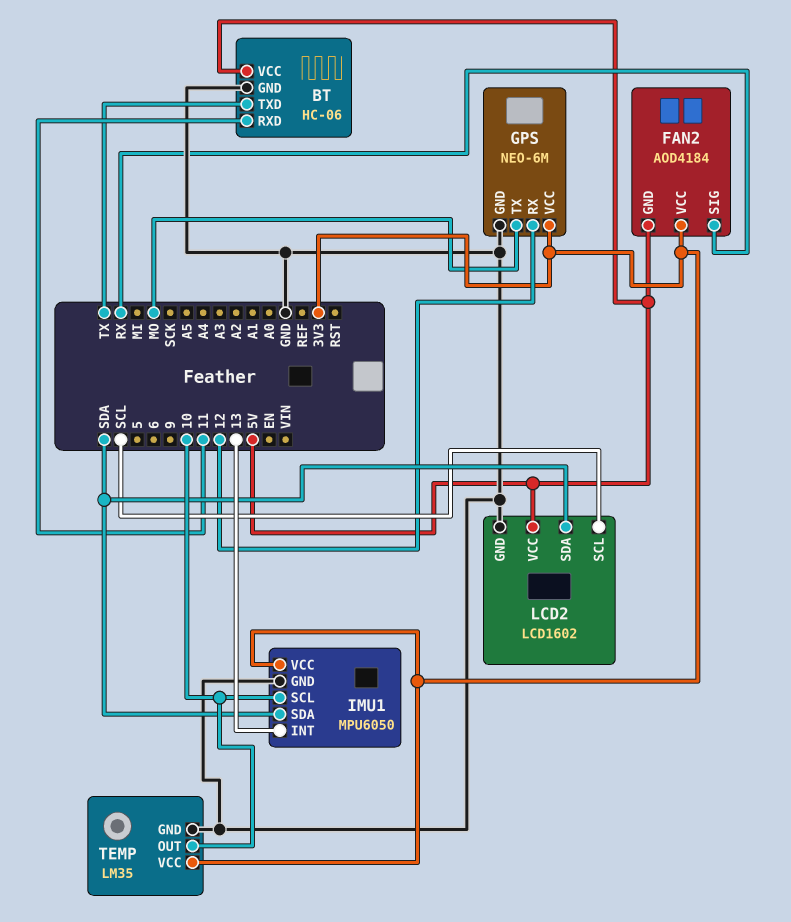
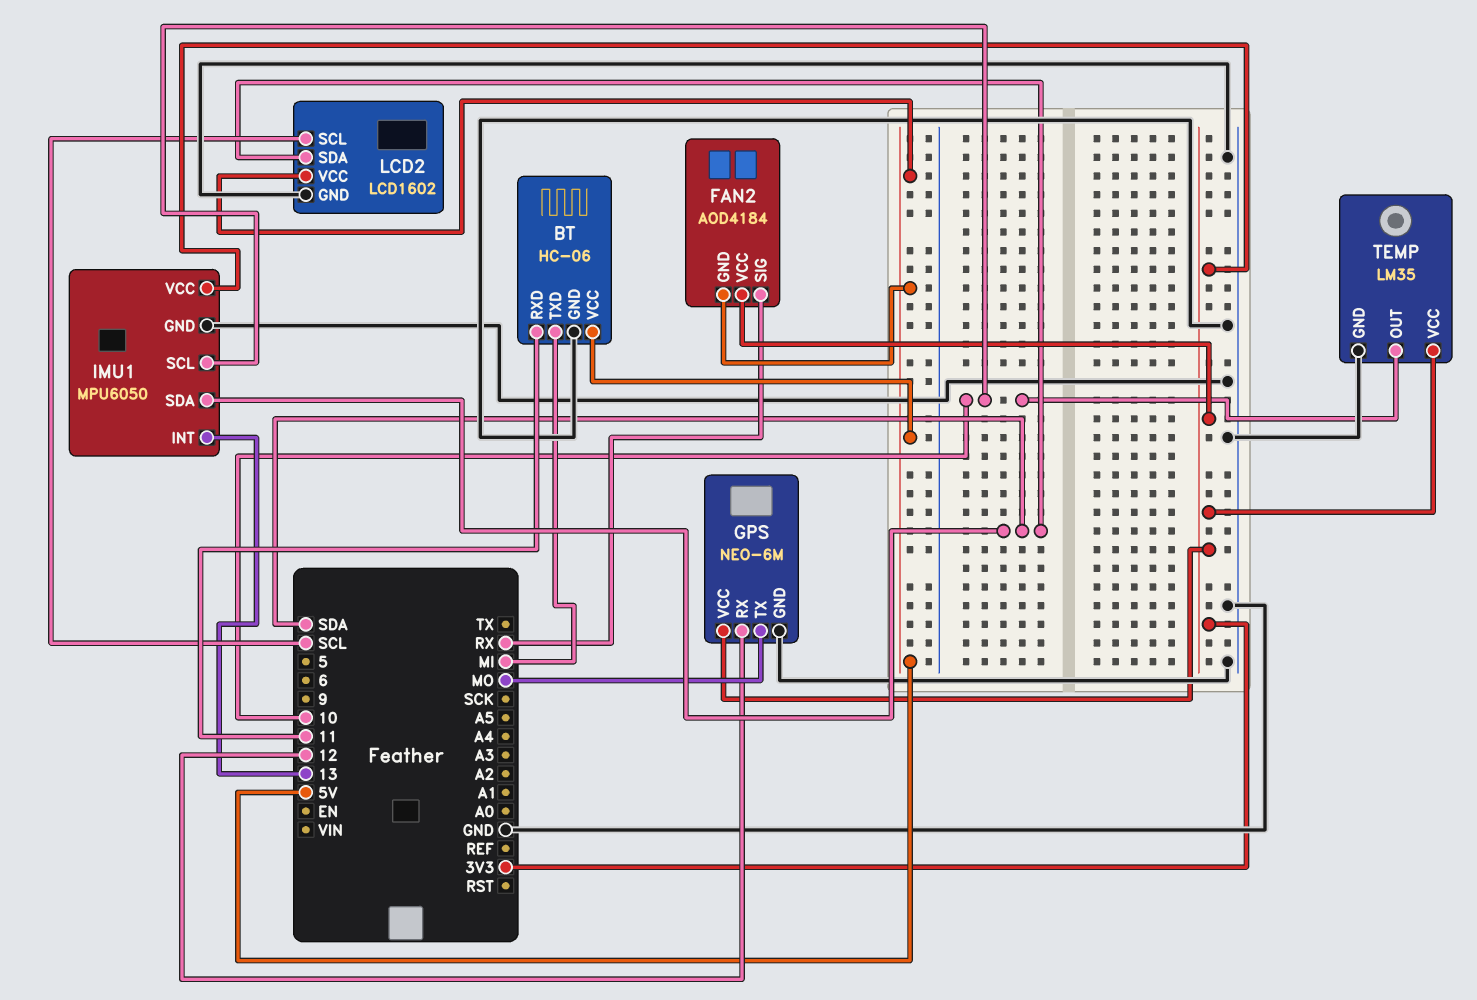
BT pin TXD: TX -> MI

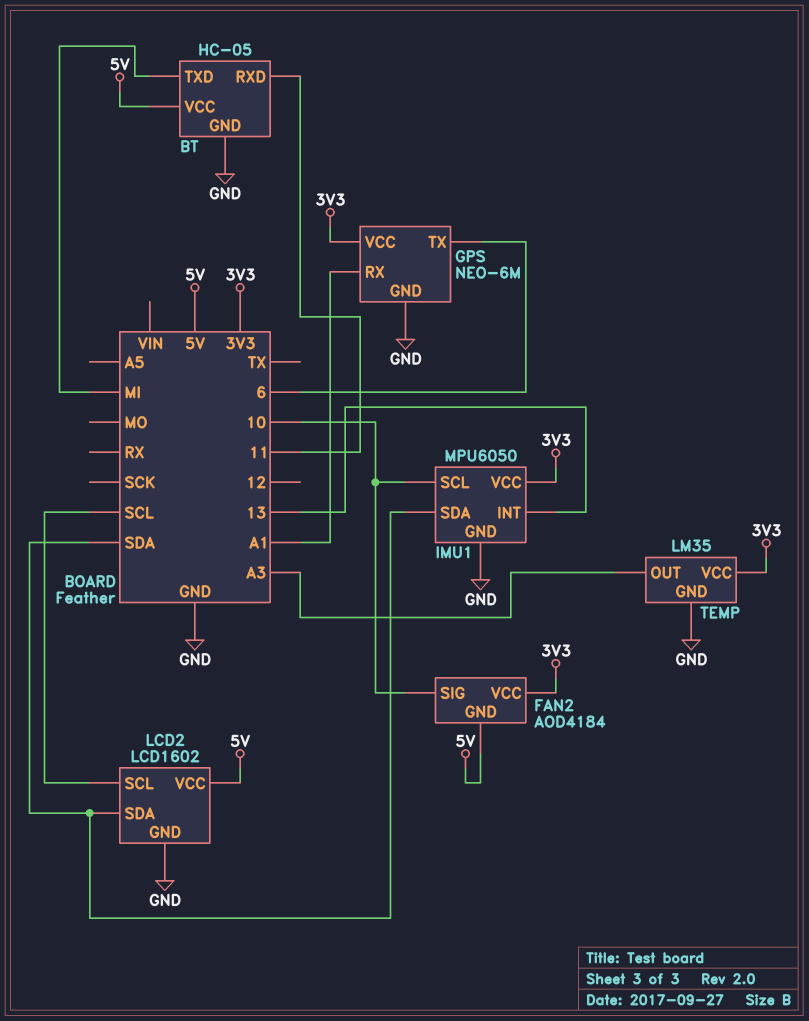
BT: HC-06 -> HC-05
FAN2 pin SIG: RX -> 10
GPS pin RX: 12 -> A1
GPS pin TX: MO -> 6
TEMP pin OUT: 10 -> A3

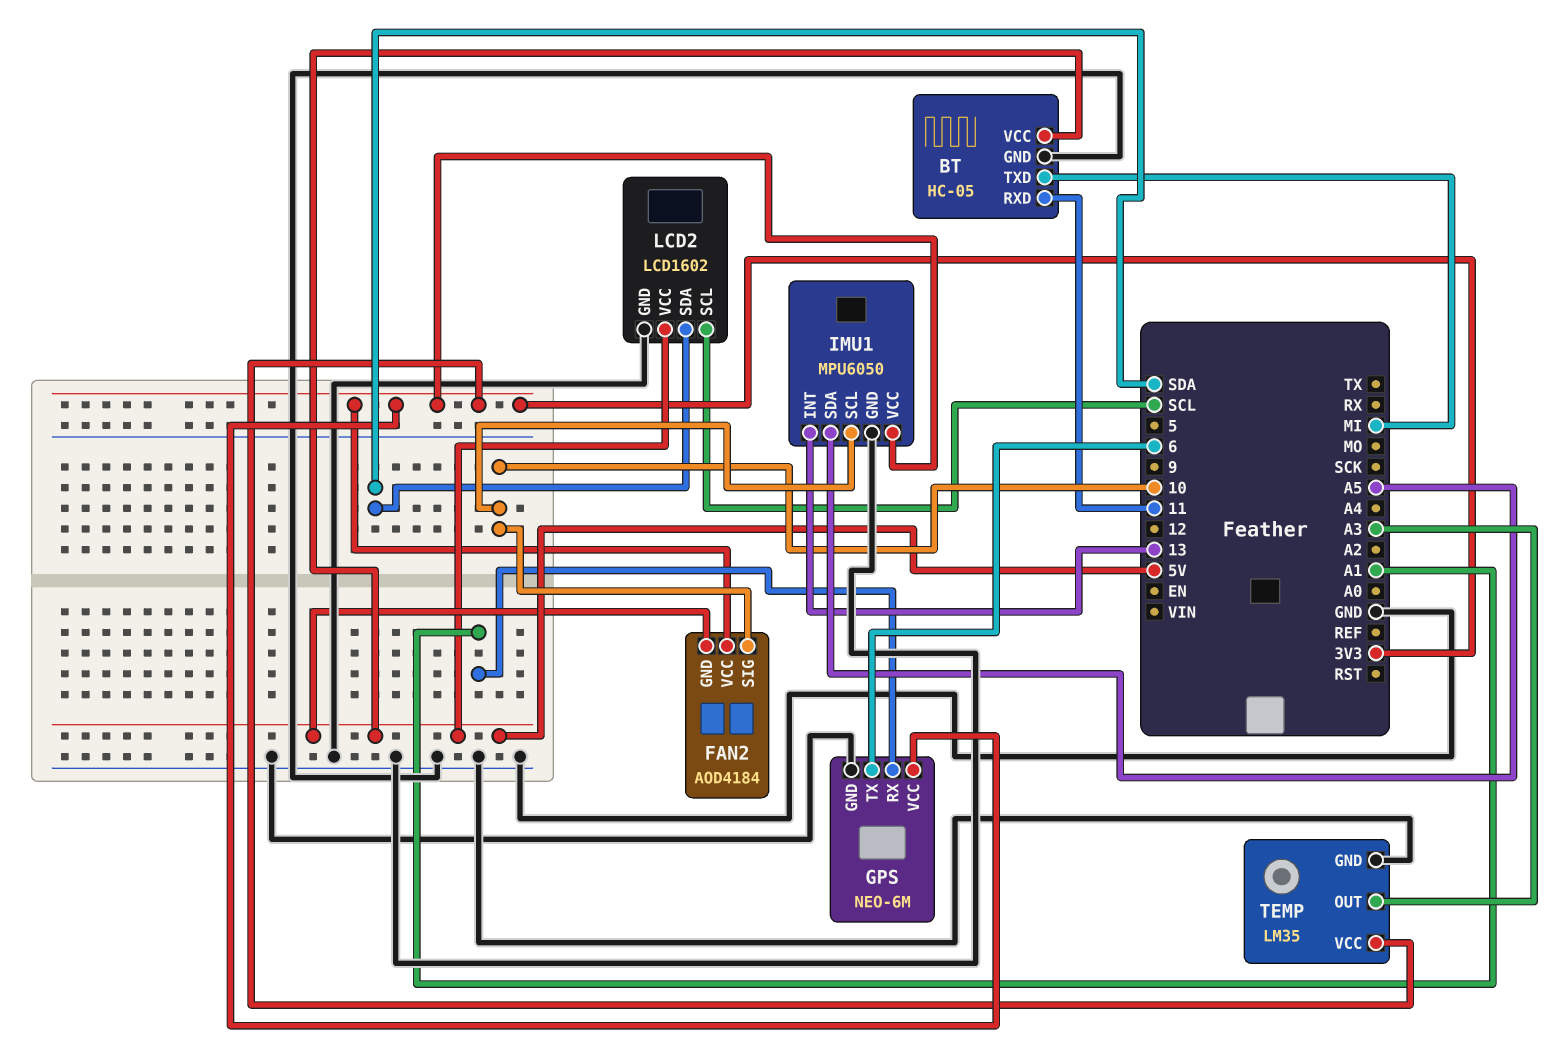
IMU1 pin SDA: SDA -> A5

